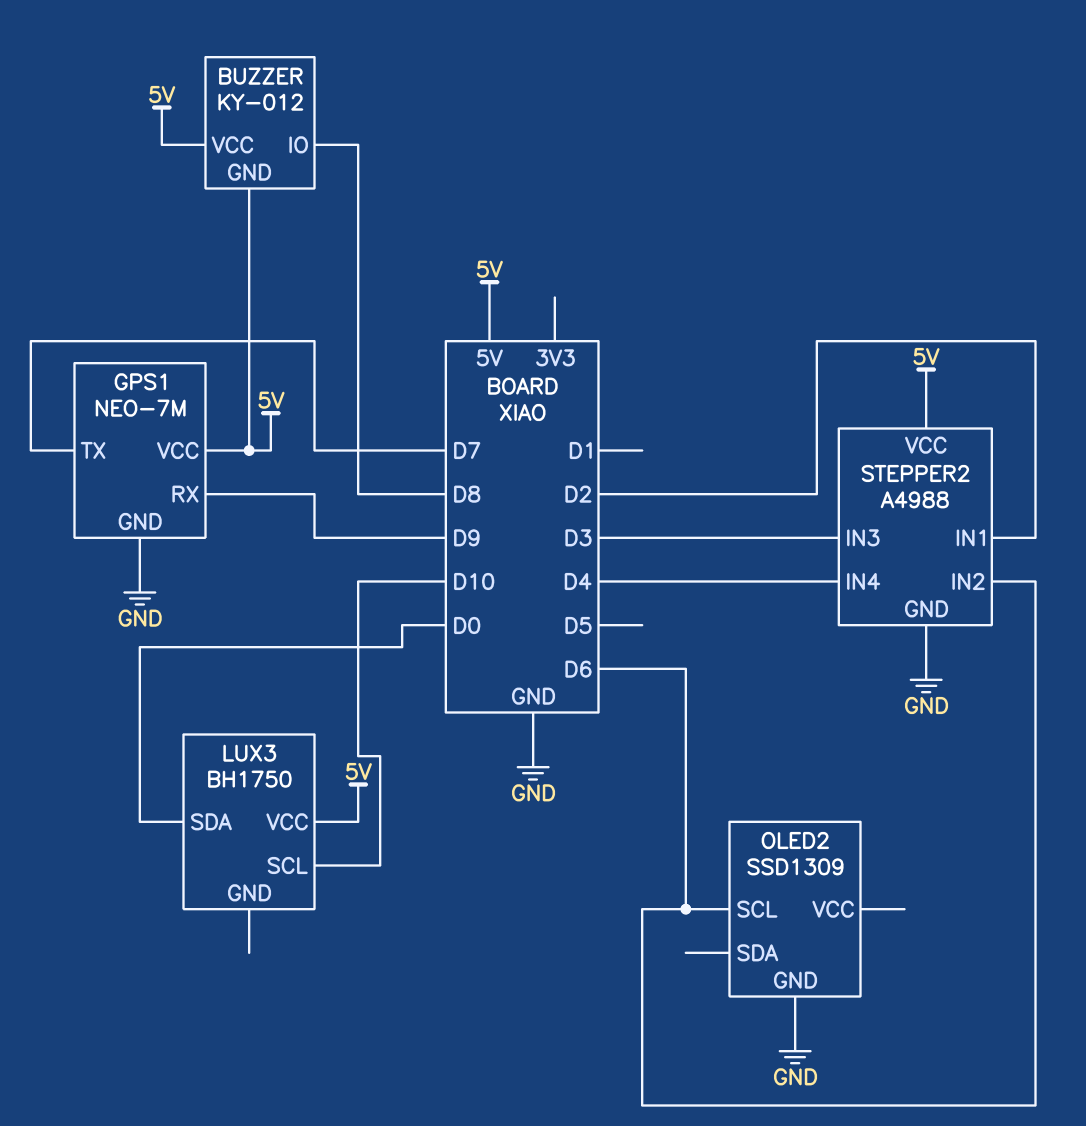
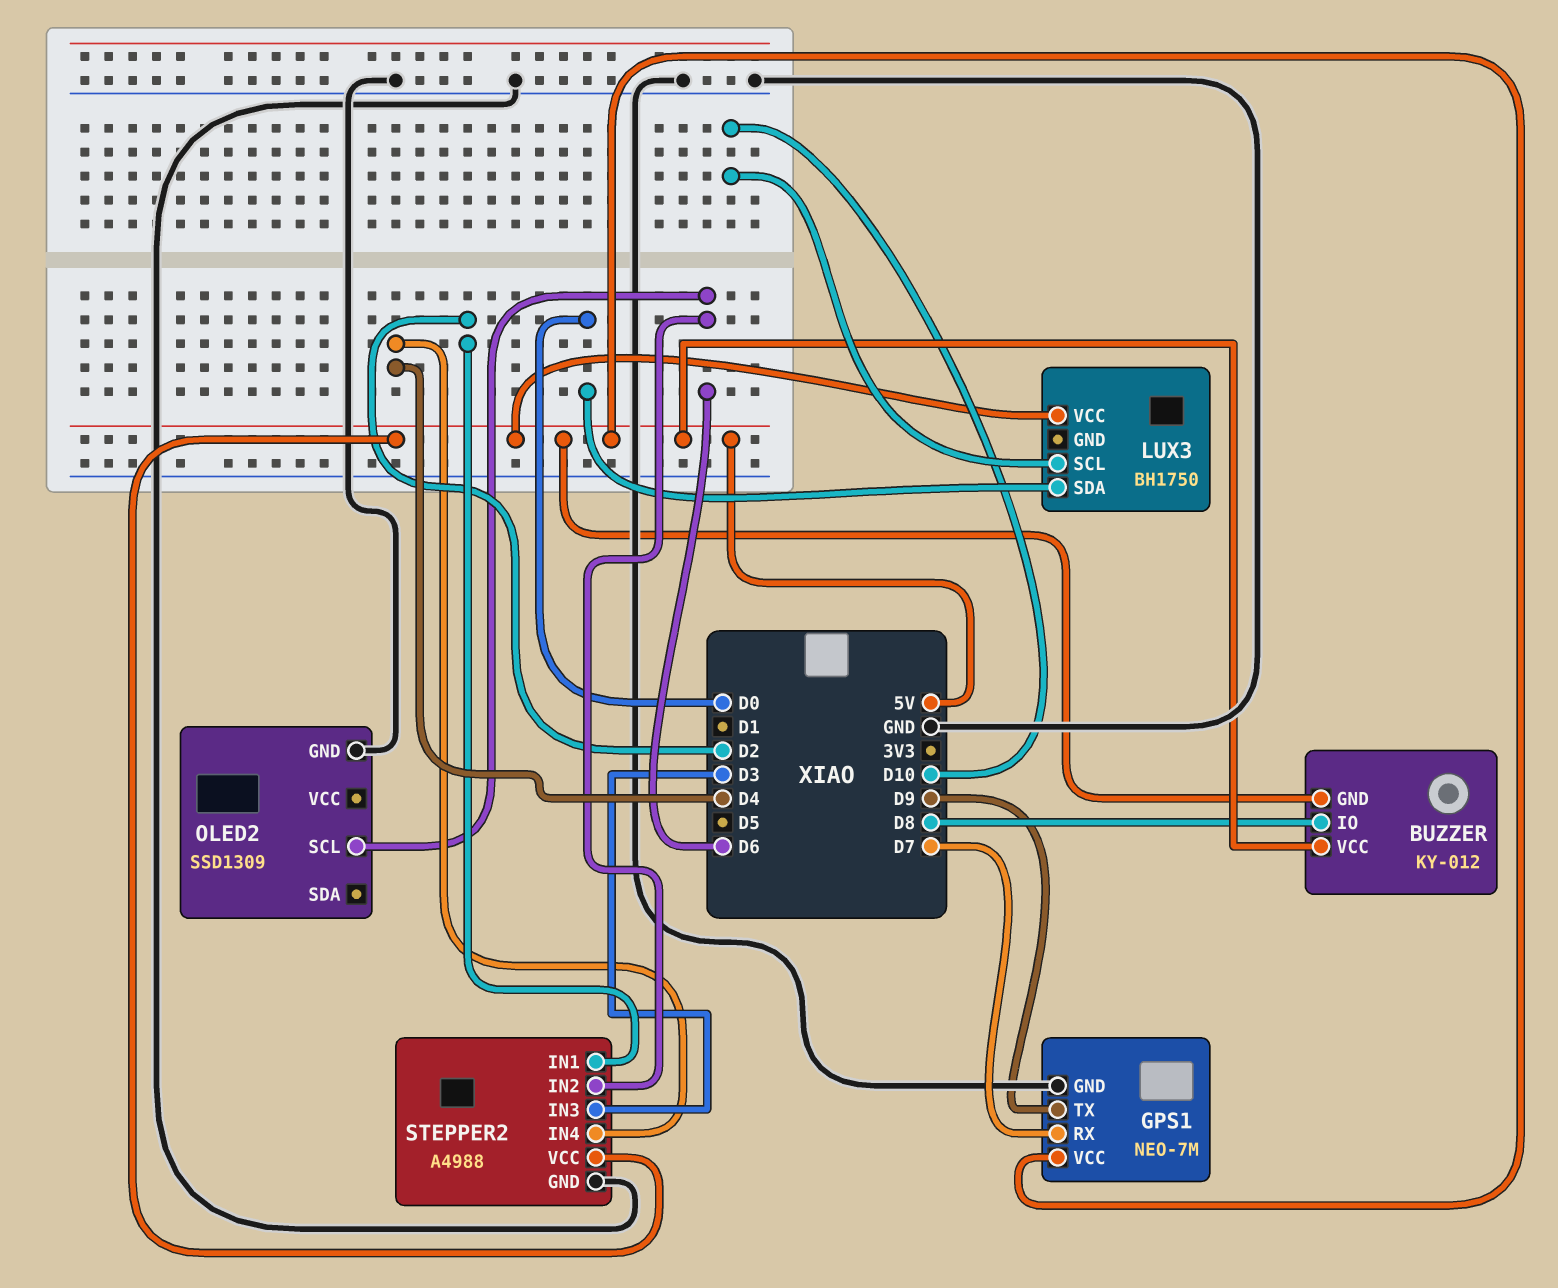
GPS1 pin RX: D9 -> D7
GPS1 pin TX: D7 -> D9

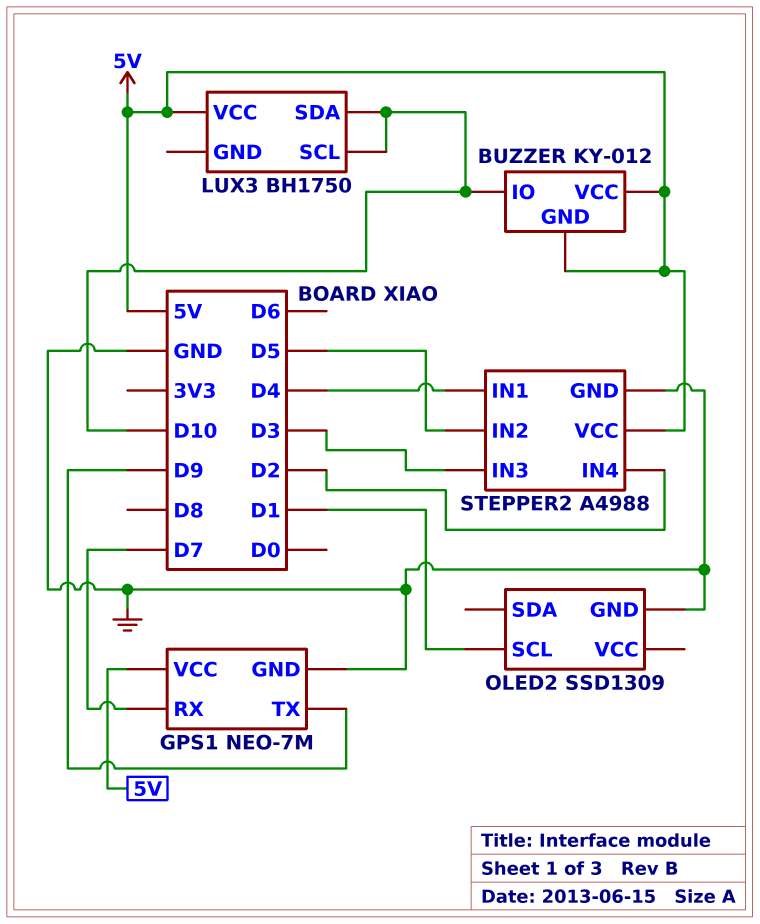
BUZZER pin IO: D8 -> D10
LUX3 pin SDA: D0 -> D10
OLED2 pin SCL: D6 -> D1
STEPPER2 pin IN1: D2 -> D4
STEPPER2 pin IN2: D6 -> D5
STEPPER2 pin IN4: D4 -> D2

